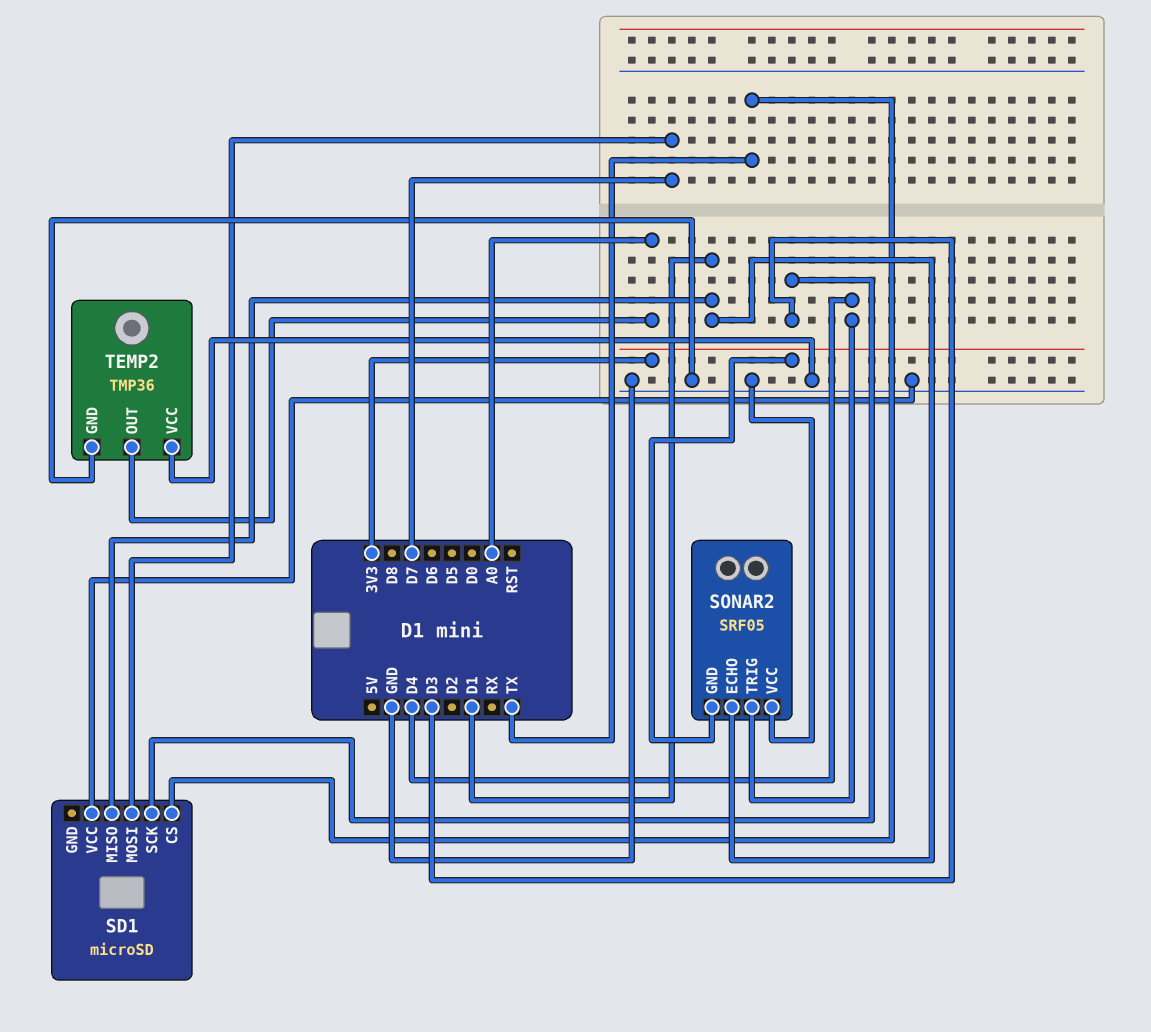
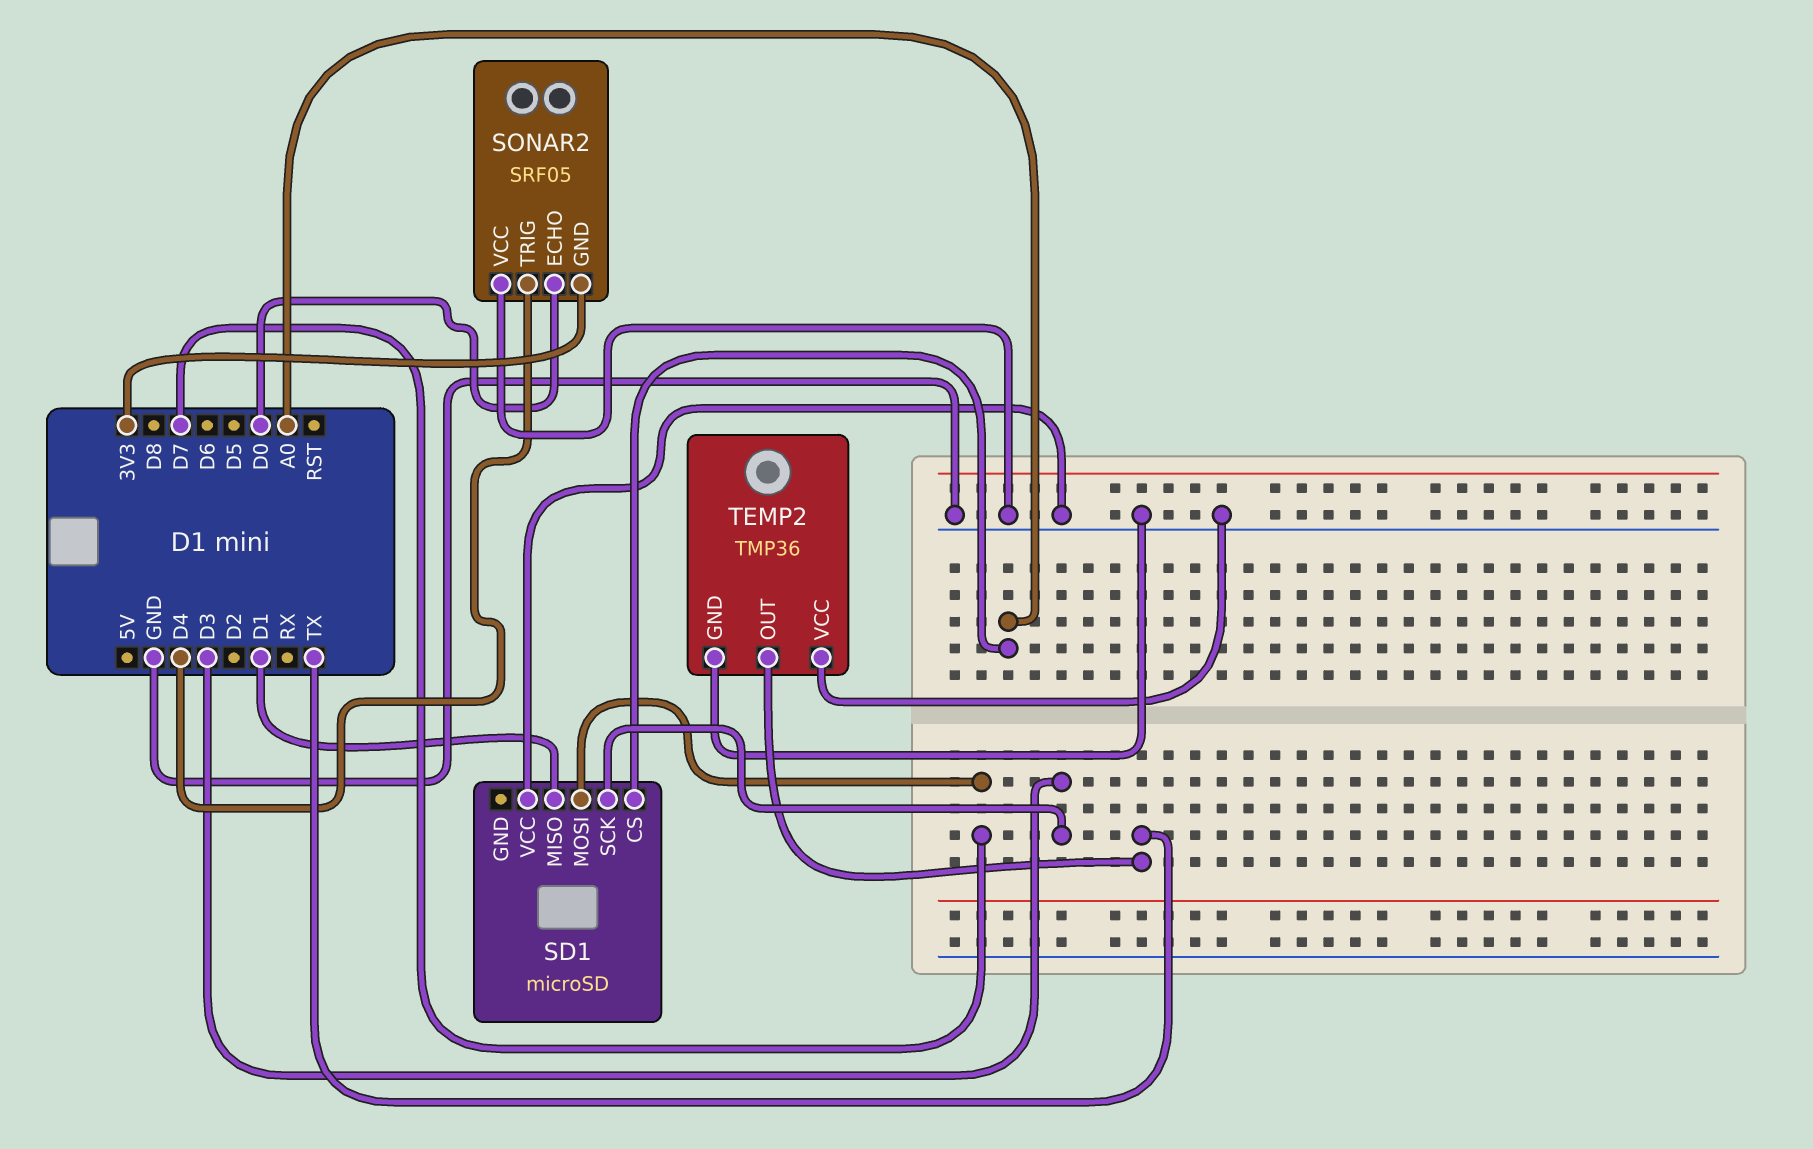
SD1 pin CS: TX -> A0
SONAR2 pin ECHO: D1 -> D0
TEMP2 pin OUT: A0 -> TX

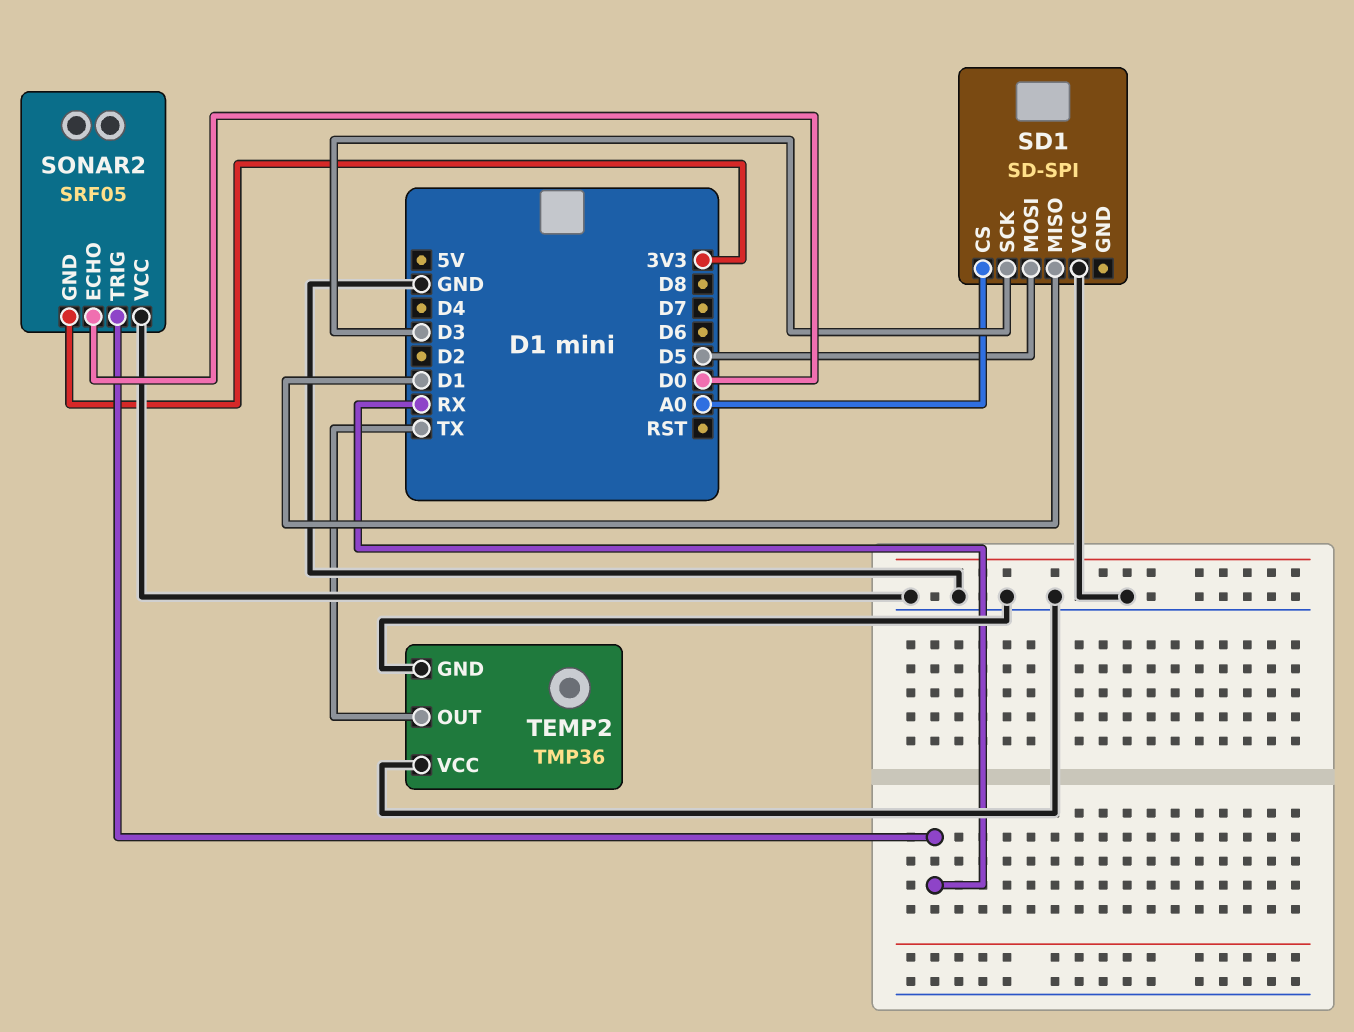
SD1: microSD -> SD-SPI
SD1 pin MOSI: D7 -> D5
SONAR2 pin TRIG: D4 -> RX

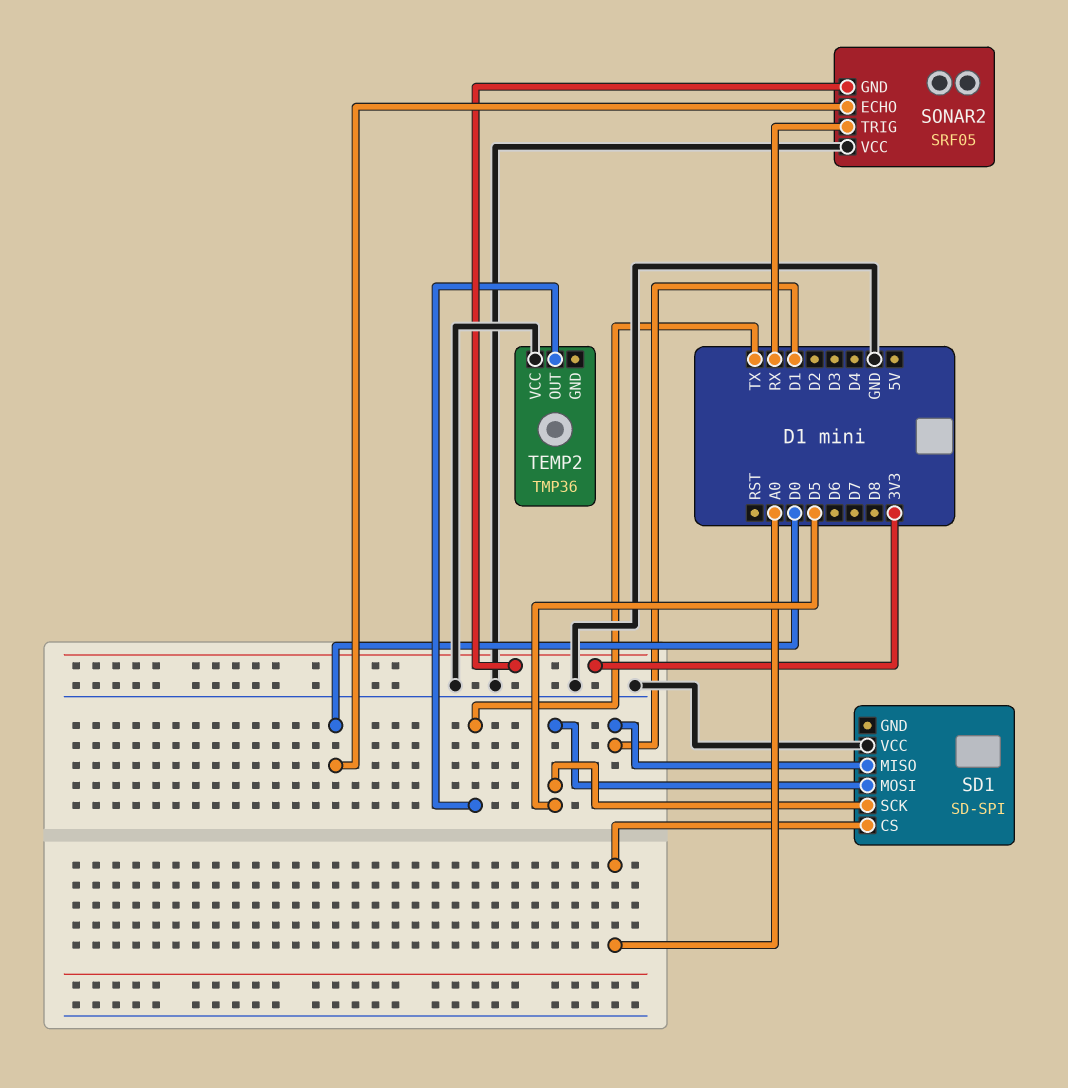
SD1 pin SCK: D3 -> D5
TEMP2 pin GND: GND -> none

